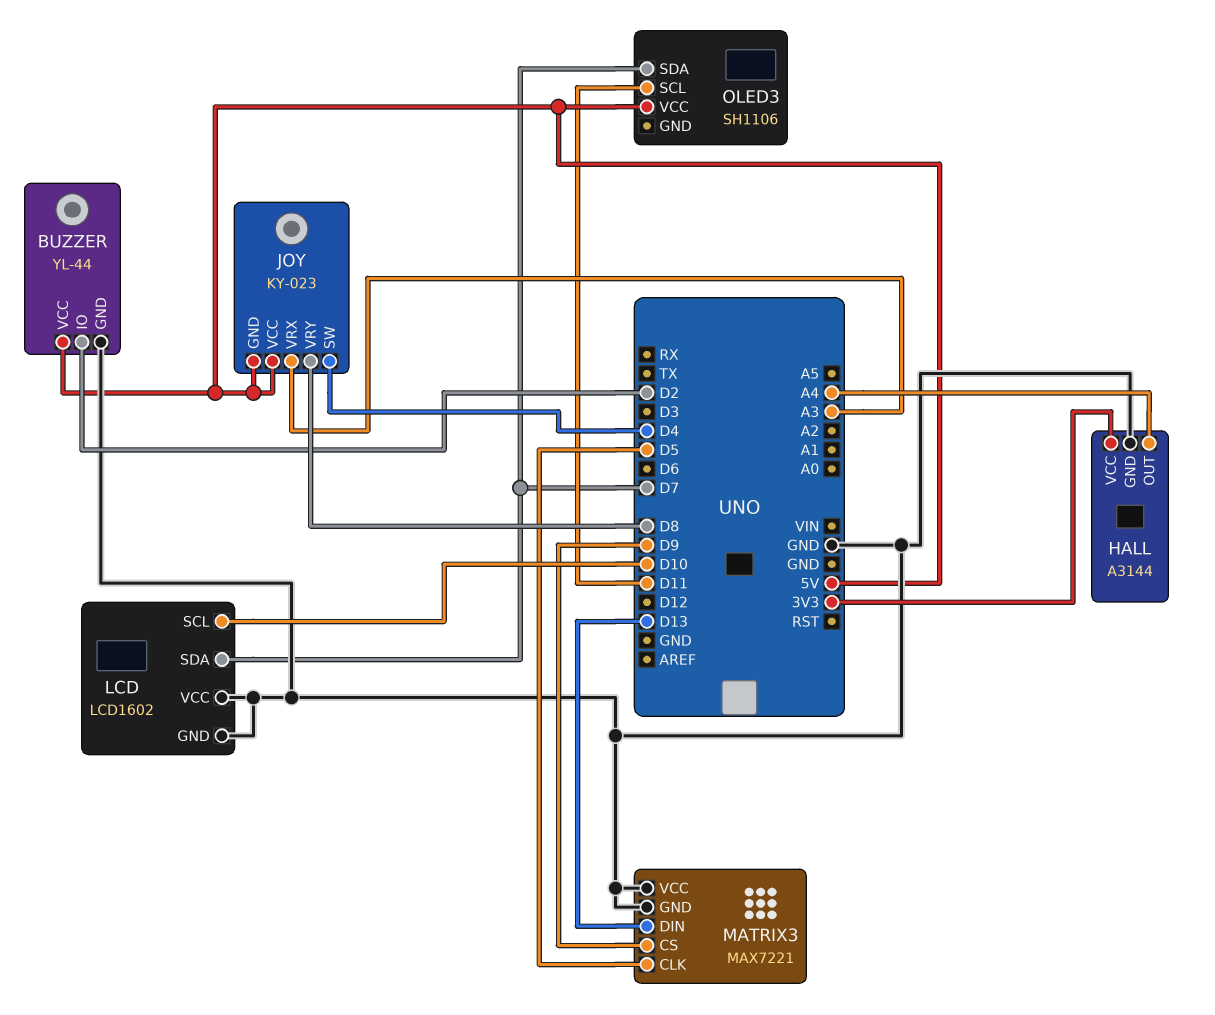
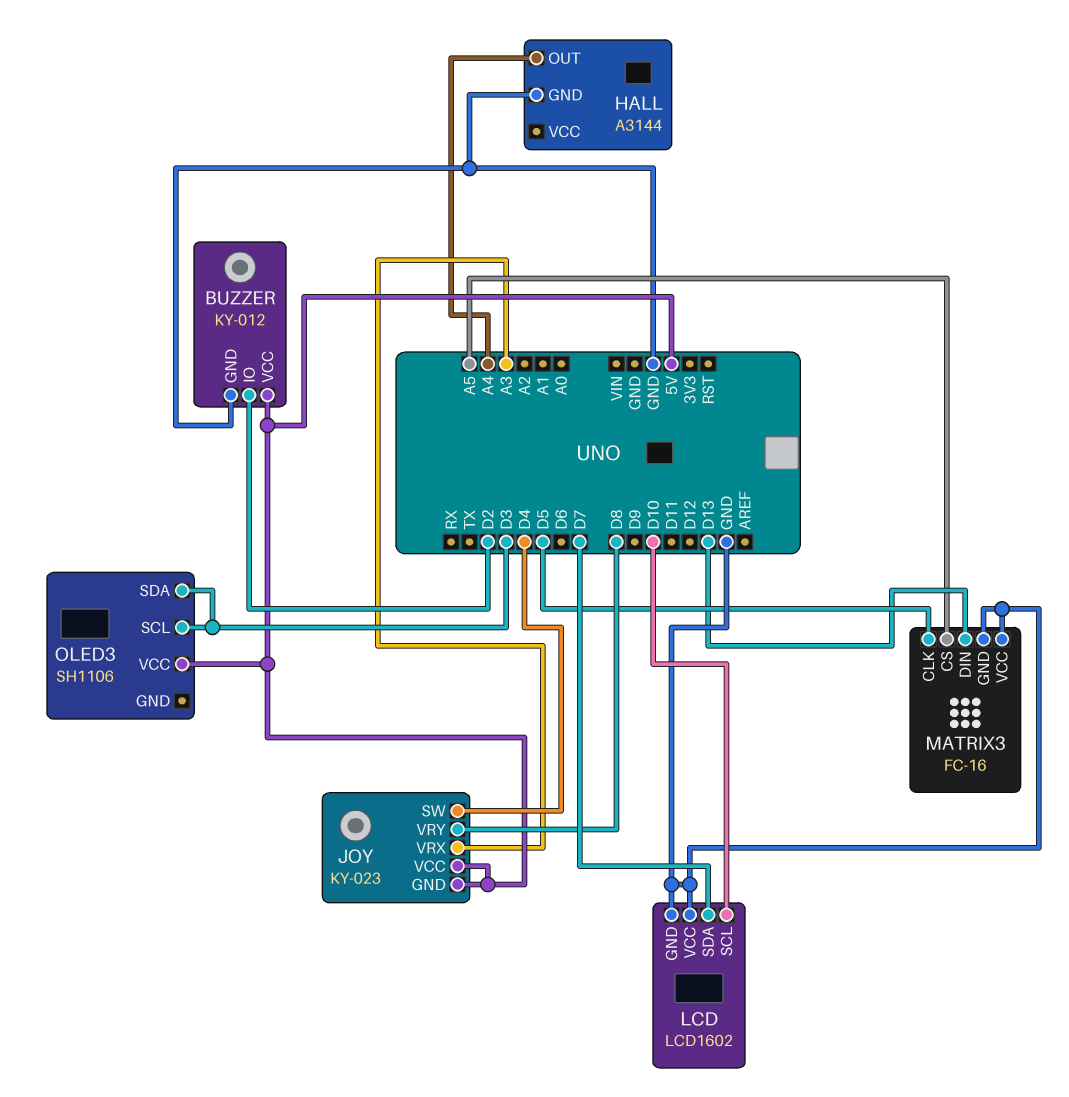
BUZZER: YL-44 -> KY-012
HALL pin VCC: 3V3 -> none
MATRIX3: MAX7221 -> FC-16
MATRIX3 pin CS: D9 -> A5
OLED3 pin SCL: D11 -> D3
OLED3 pin SDA: D7 -> D3

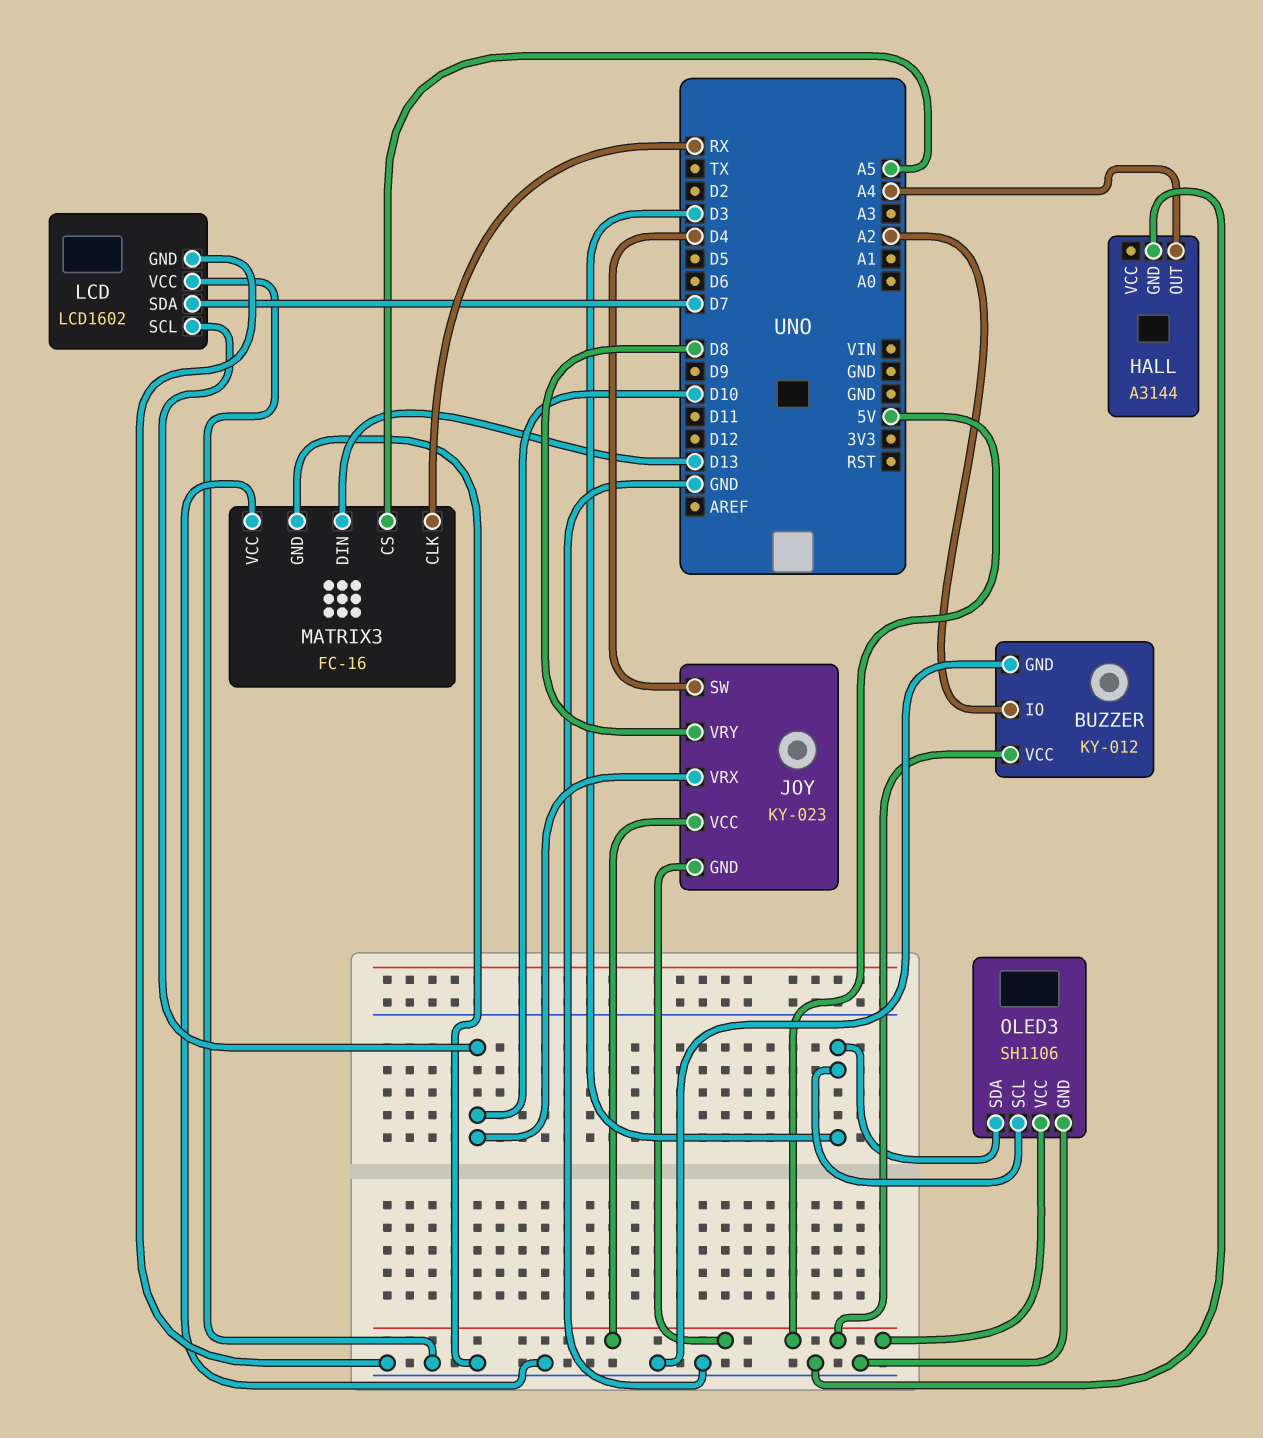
BUZZER pin IO: D2 -> A2
JOY pin VRX: A3 -> D10
MATRIX3 pin CLK: D5 -> RX
OLED3 pin GND: none -> GND

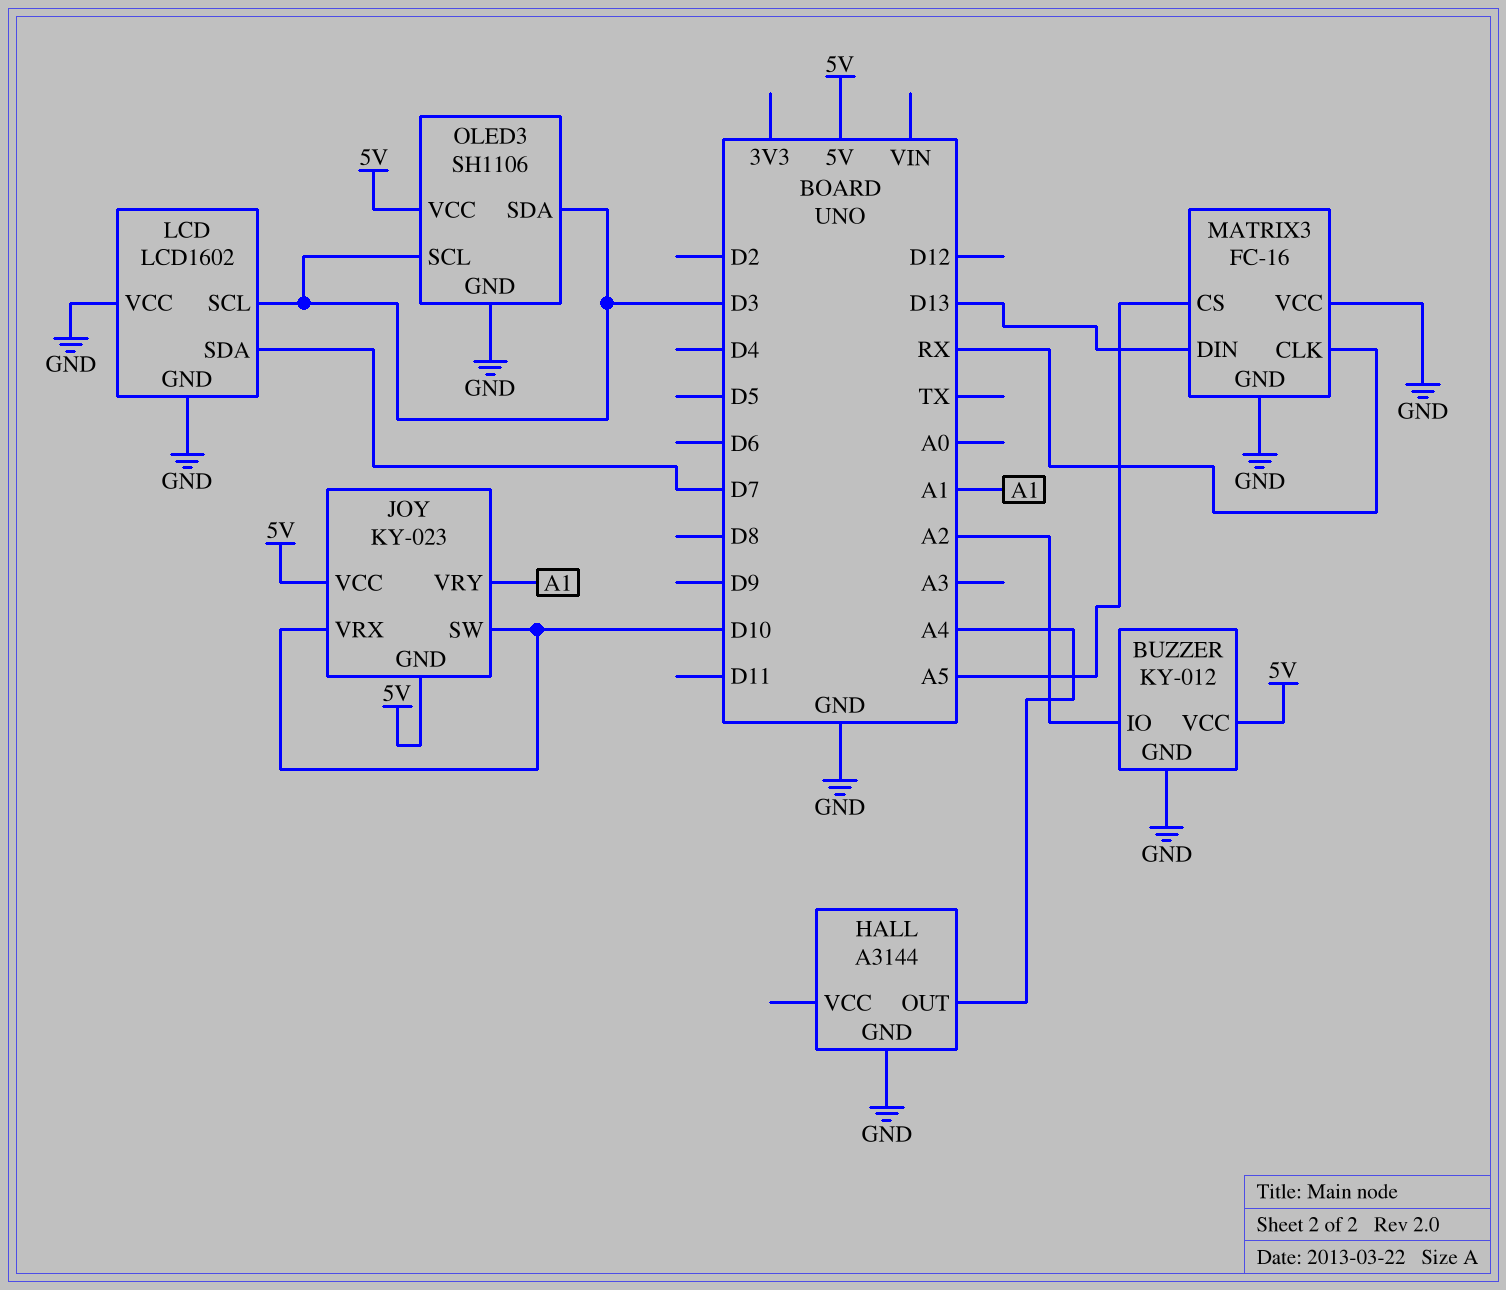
JOY pin SW: D4 -> D10
JOY pin VRY: D8 -> A1
LCD pin SCL: D10 -> D3

